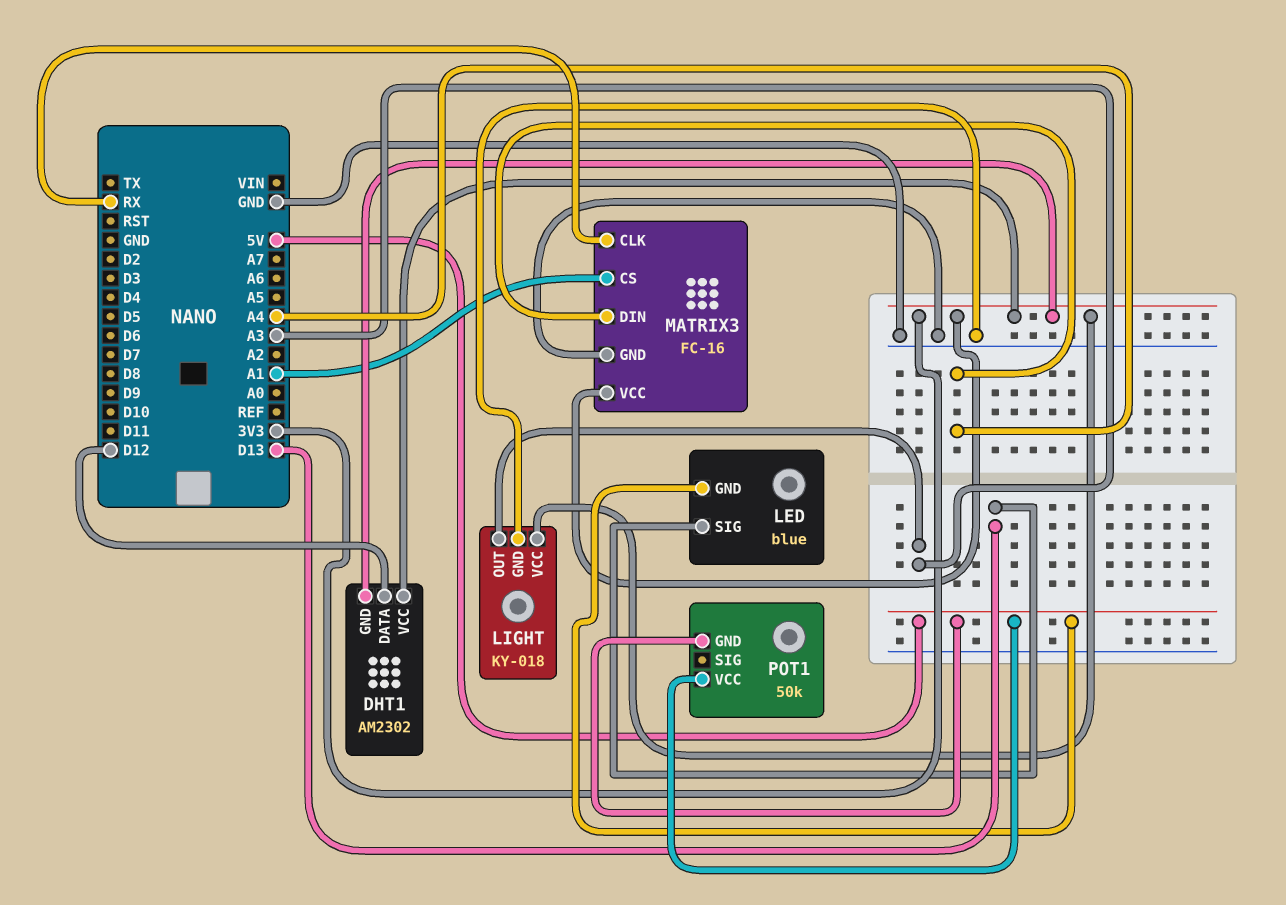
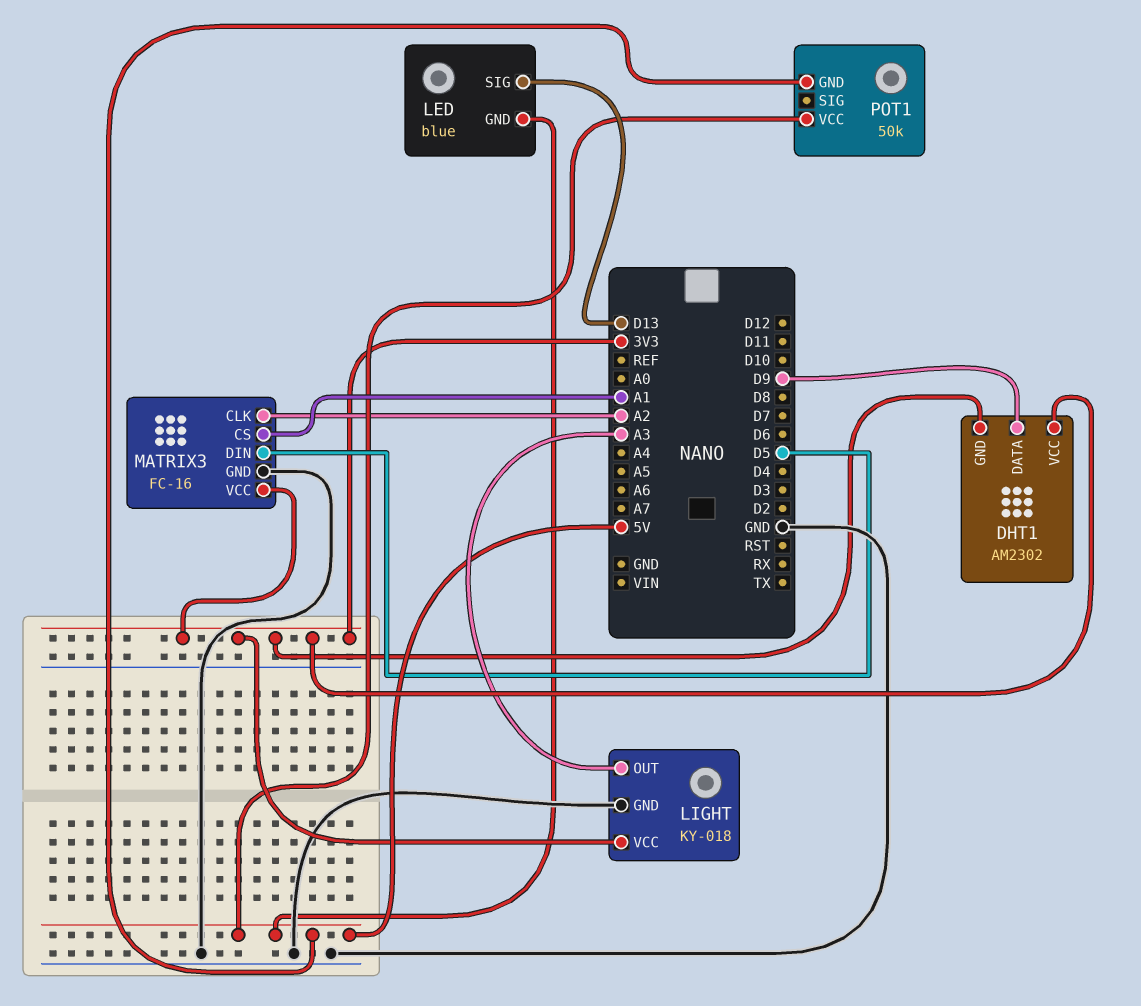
DHT1 pin DATA: D12 -> D9
MATRIX3 pin CLK: RX -> A2
MATRIX3 pin DIN: A4 -> D5

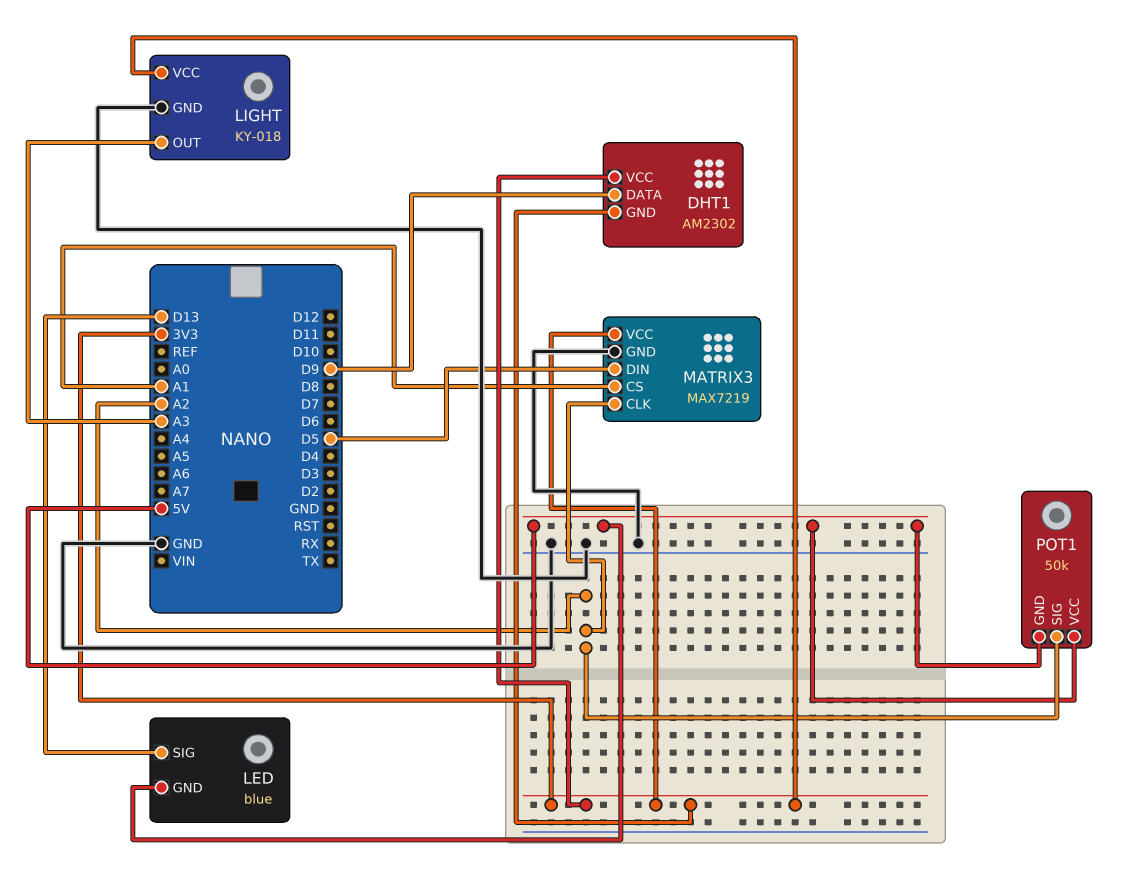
MATRIX3: FC-16 -> MAX7219
POT1 pin SIG: none -> A2

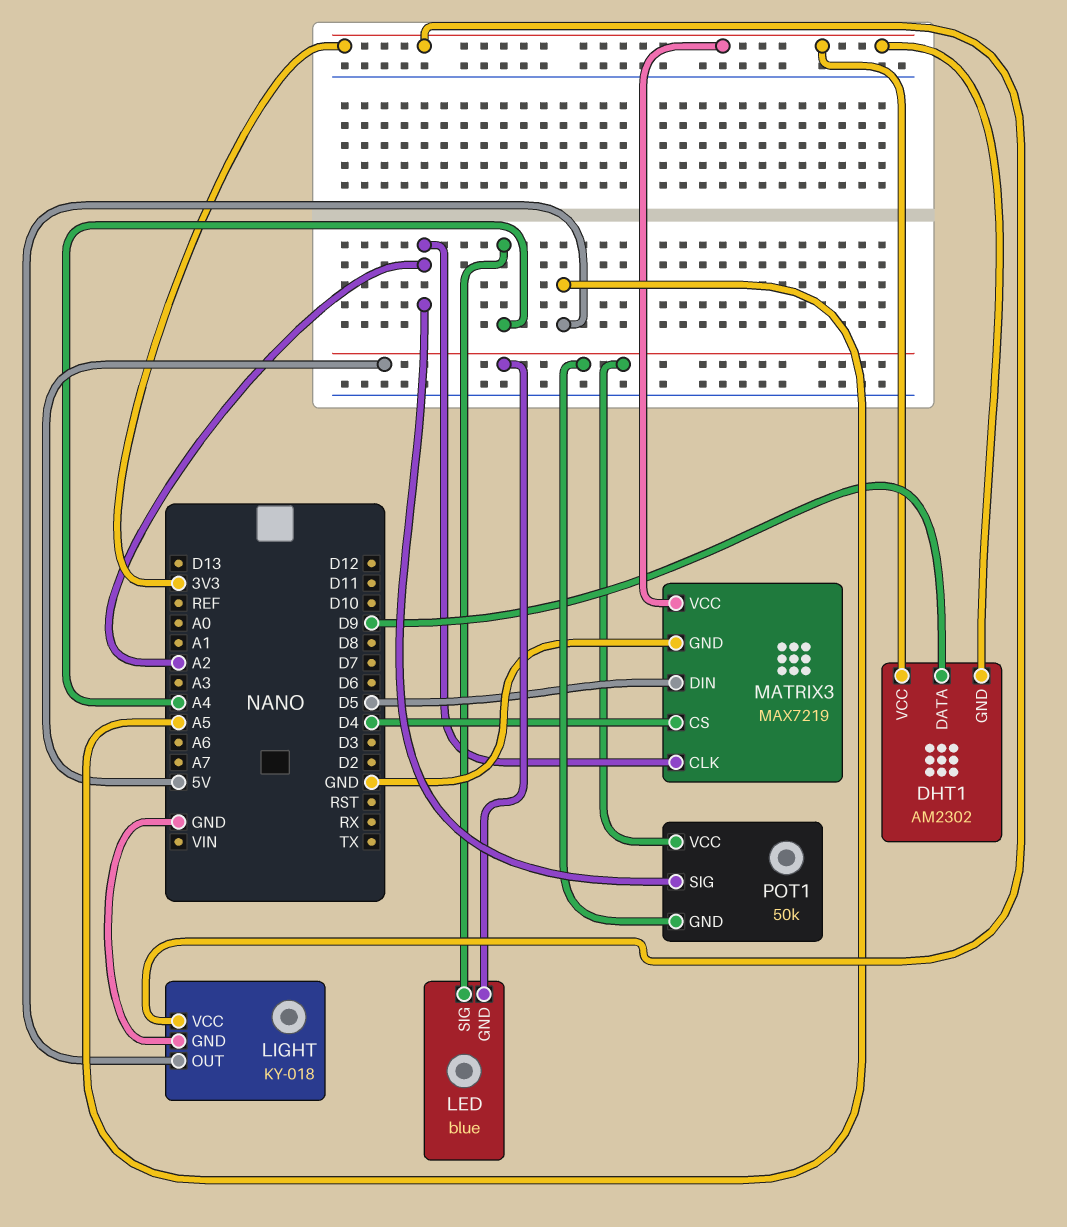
LED pin SIG: D13 -> A4
LIGHT pin OUT: A3 -> A5
MATRIX3 pin CS: A1 -> D4

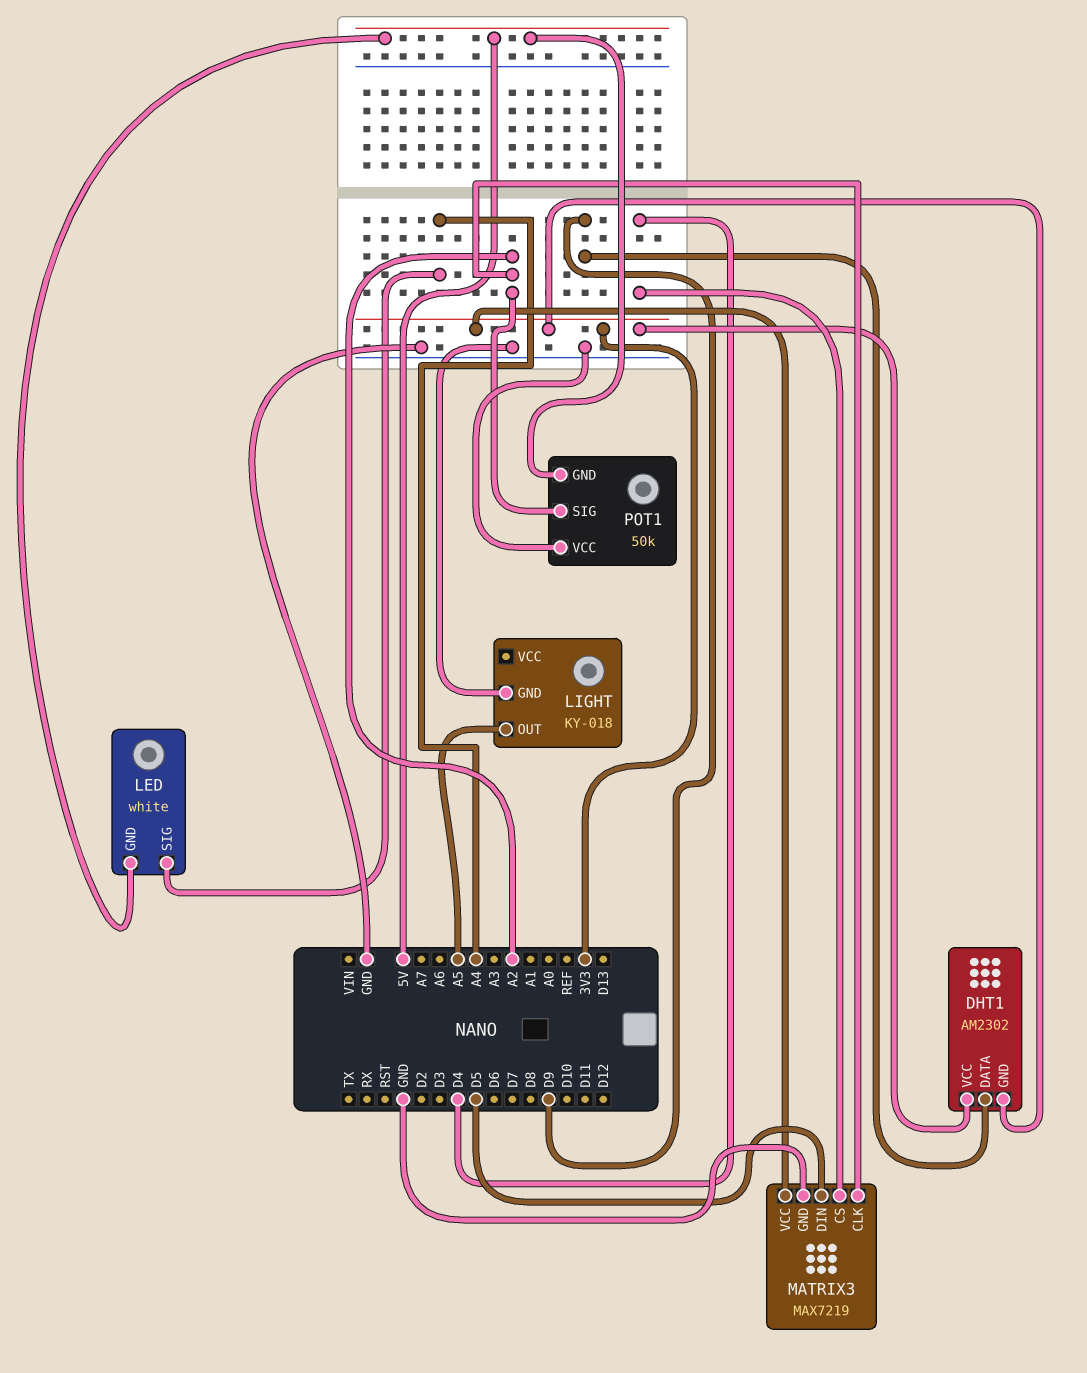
LED: blue -> white
LIGHT pin VCC: 3V3 -> none
POT1 pin VCC: 5V -> GND

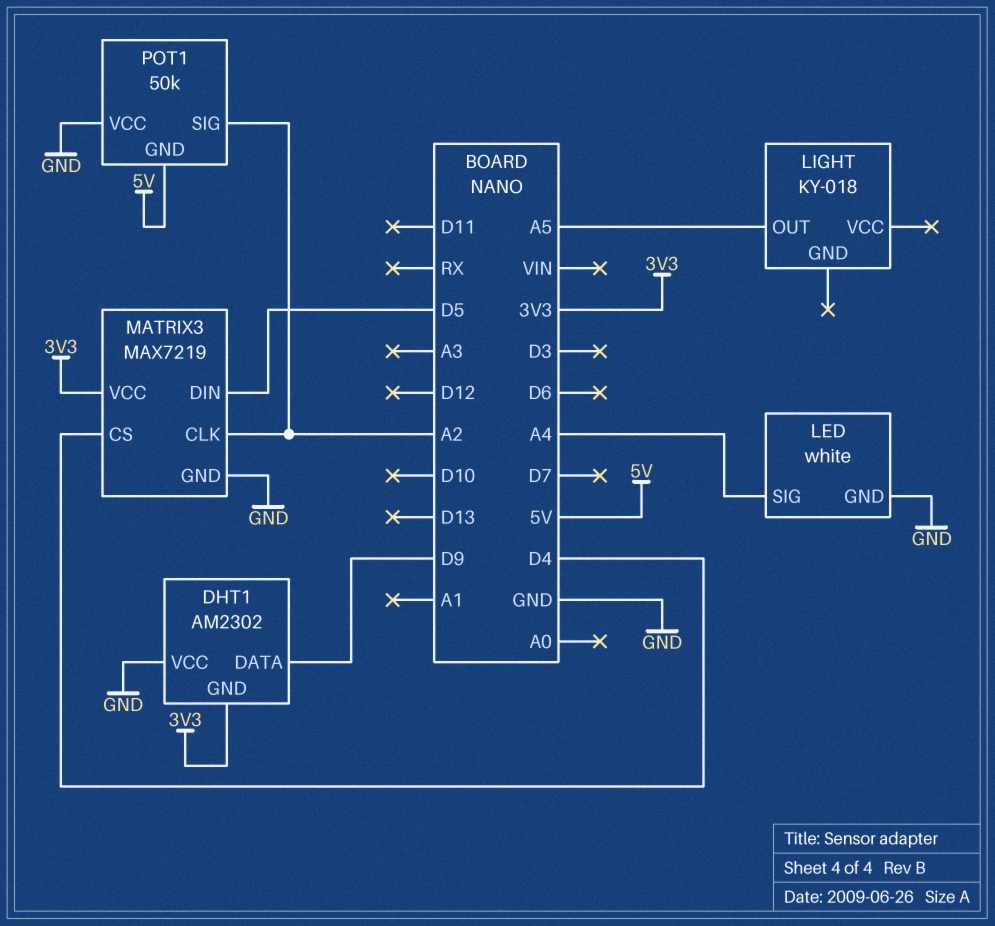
DHT1 pin VCC: 3V3 -> GND
LED pin GND: 5V -> GND
LIGHT pin GND: GND -> none

